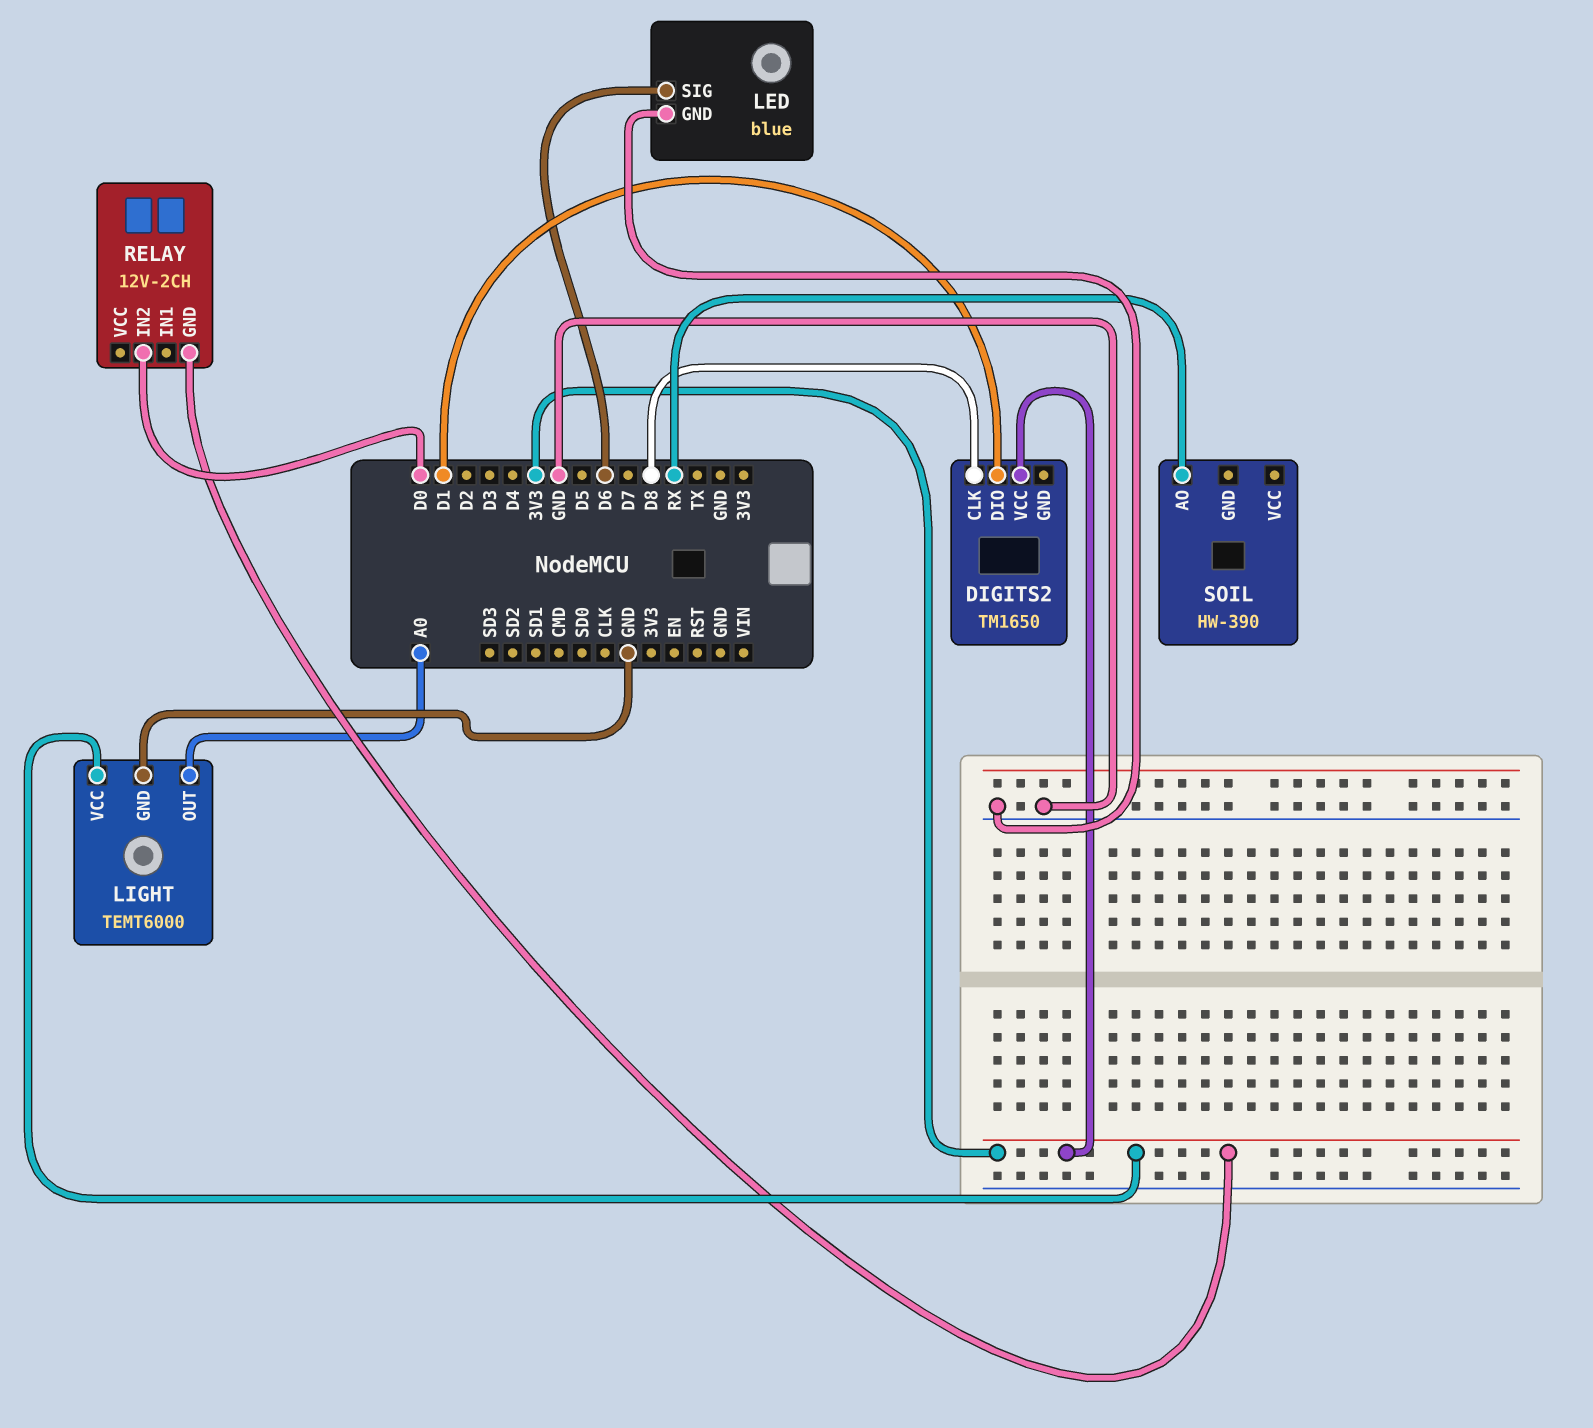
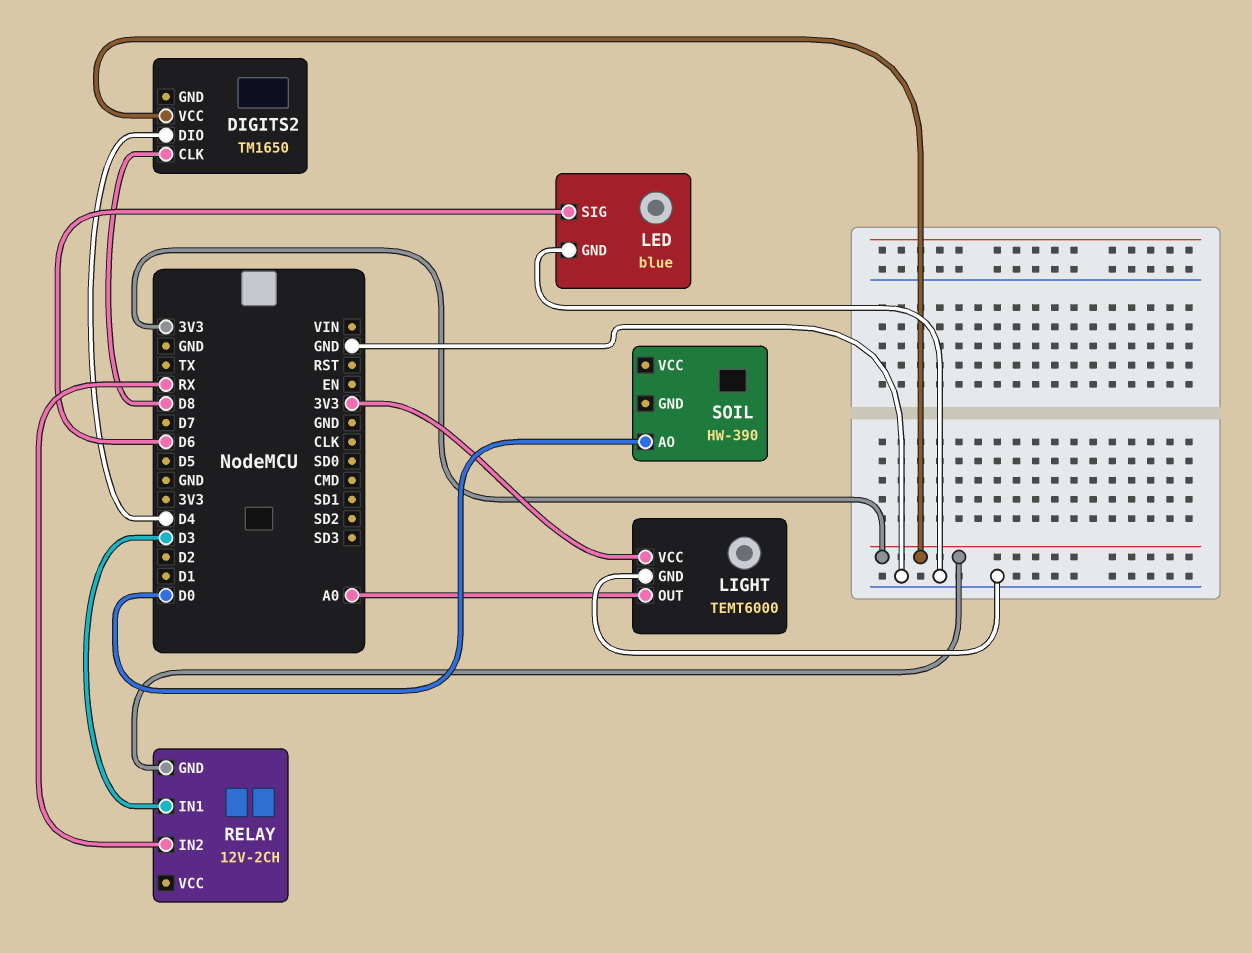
DIGITS2 pin DIO: D1 -> D4
RELAY pin IN1: none -> D3
RELAY pin IN2: D0 -> RX
SOIL pin AO: RX -> D0

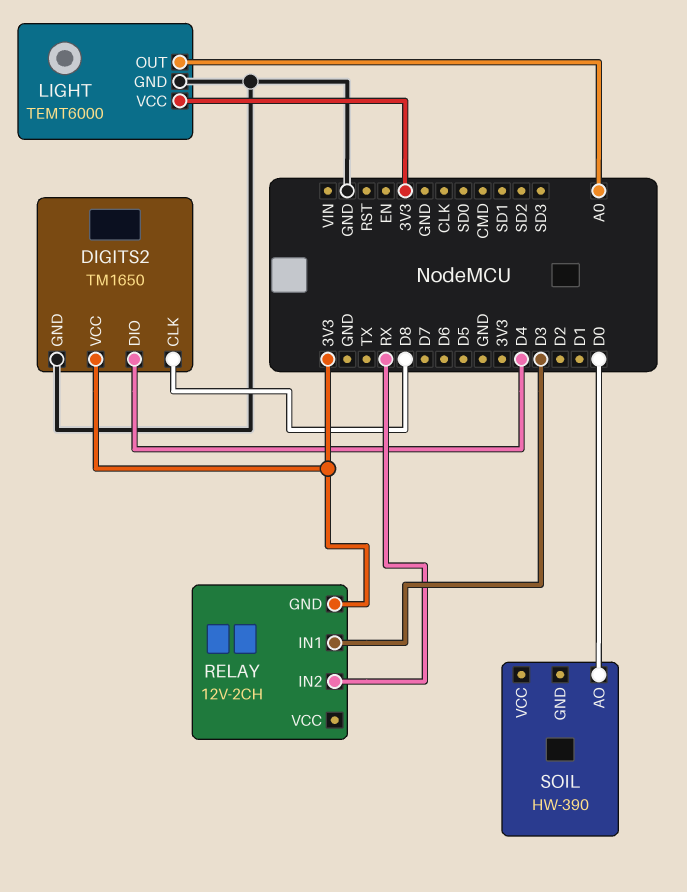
DIGITS2 pin GND: none -> GND
LED: blue -> none
LED pin GND: GND -> none
LED pin SIG: D6 -> none

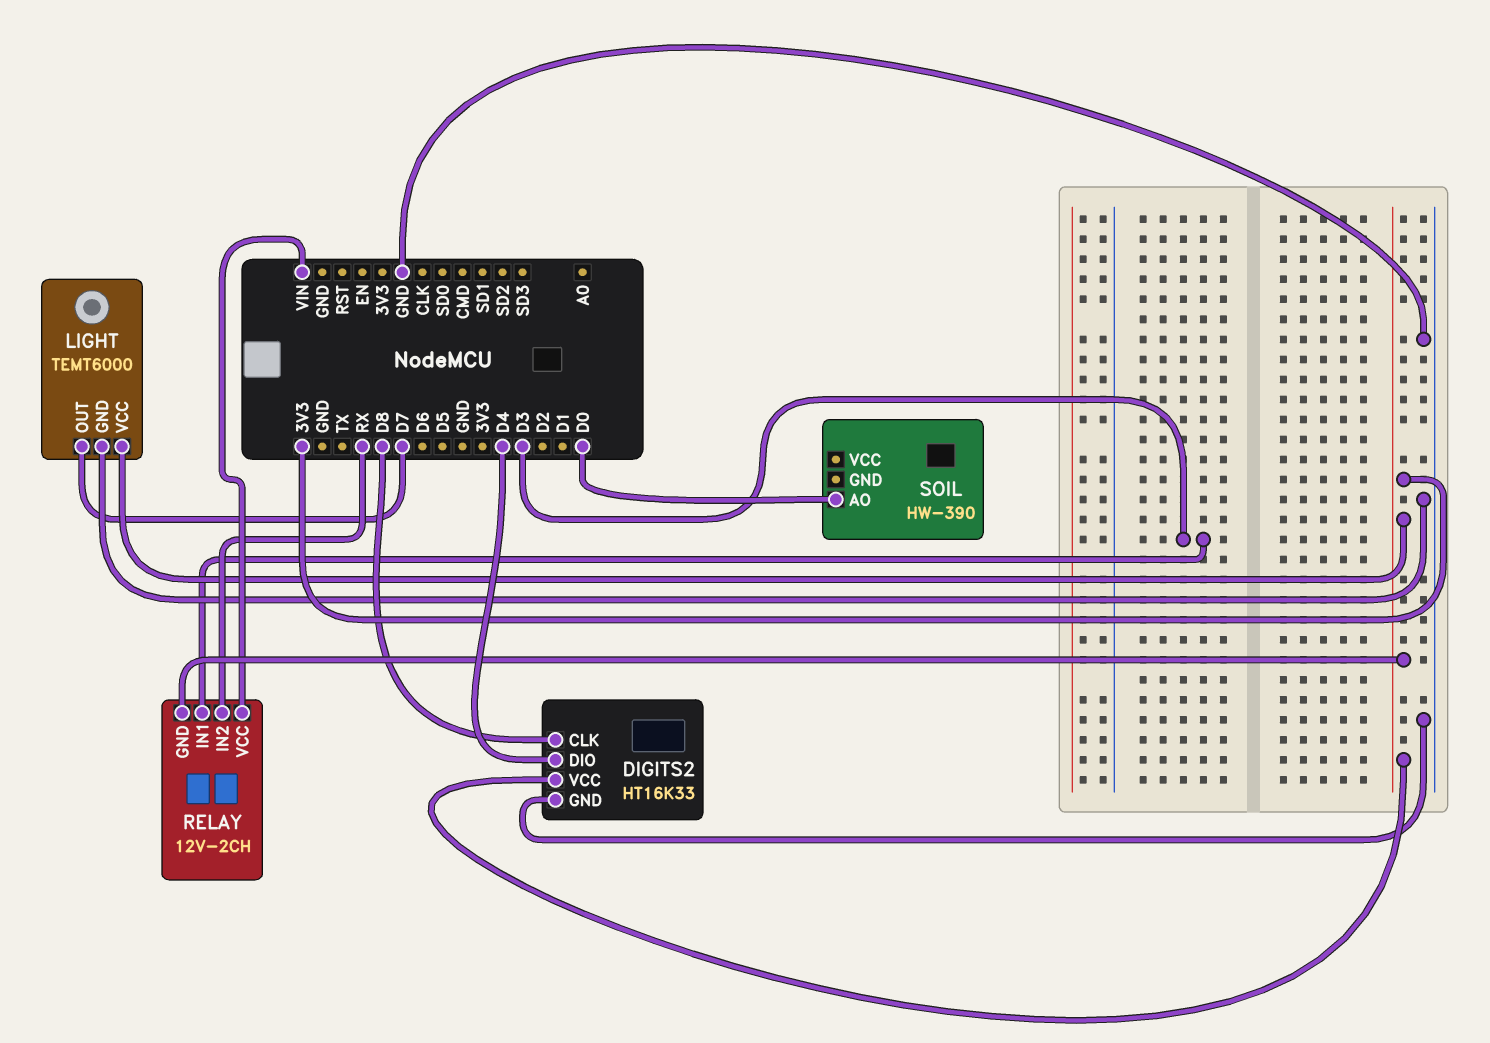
DIGITS2: TM1650 -> HT16K33
LIGHT pin OUT: A0 -> D7
RELAY pin VCC: none -> VIN

